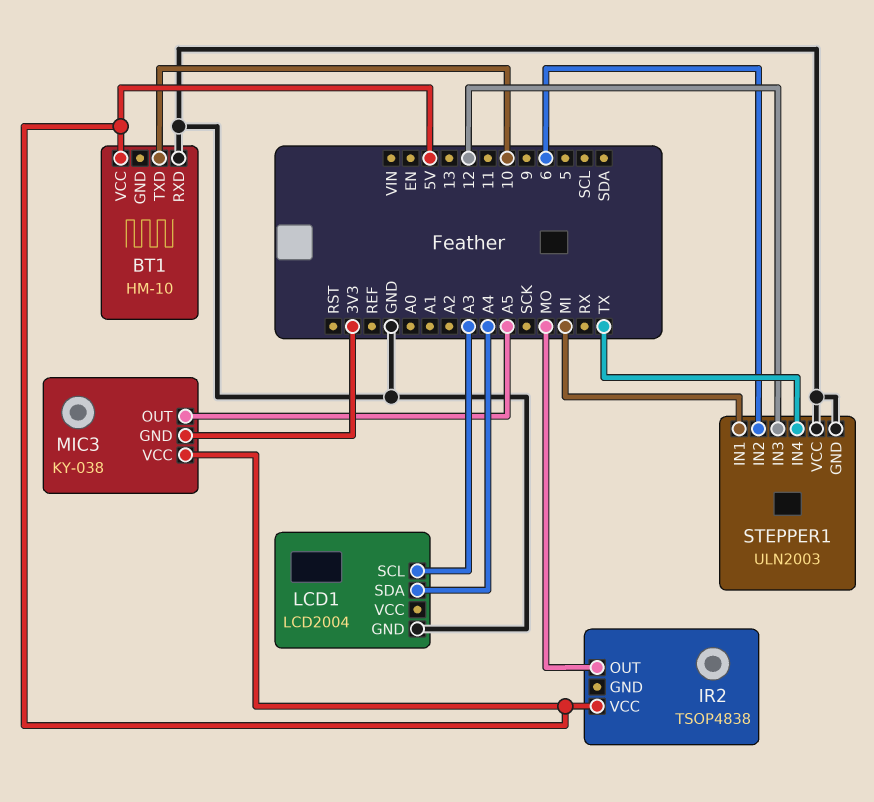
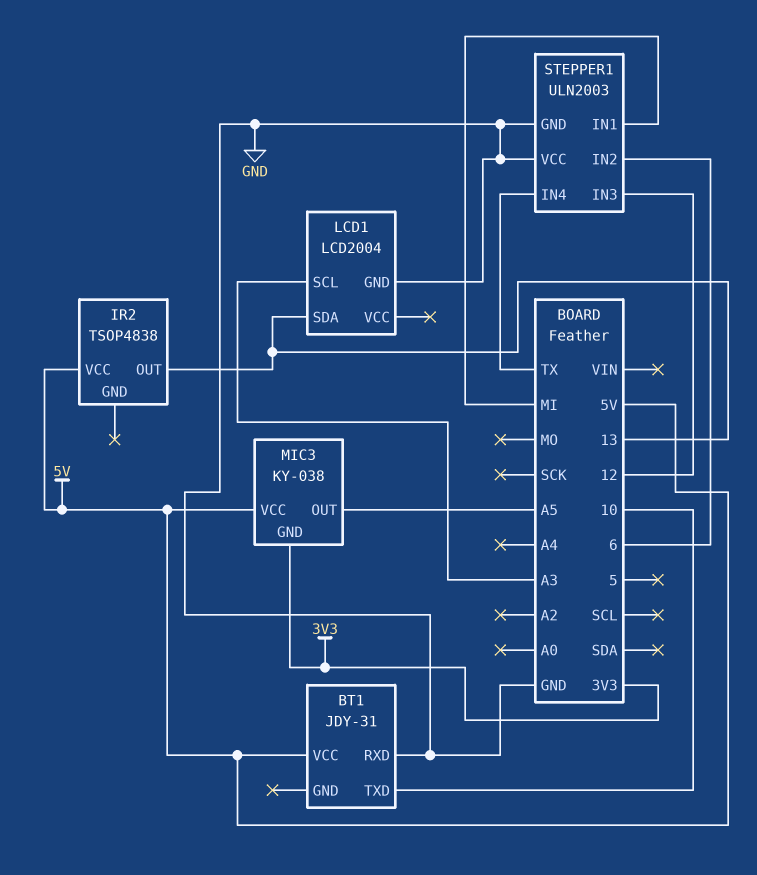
BT1: HM-10 -> JDY-31
IR2 pin OUT: MO -> 13
LCD1 pin SDA: A4 -> 13

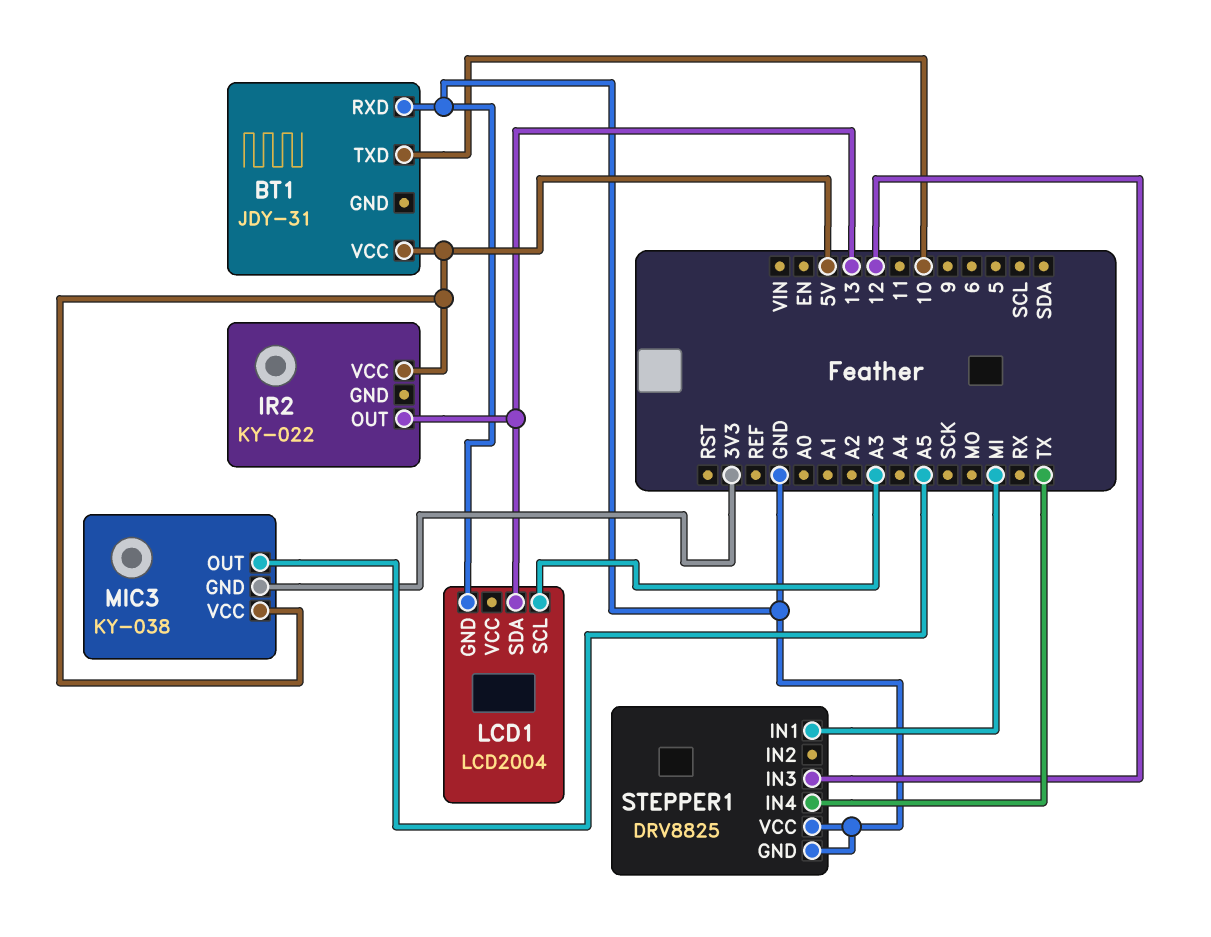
IR2: TSOP4838 -> KY-022
STEPPER1: ULN2003 -> DRV8825
STEPPER1 pin IN2: 6 -> none

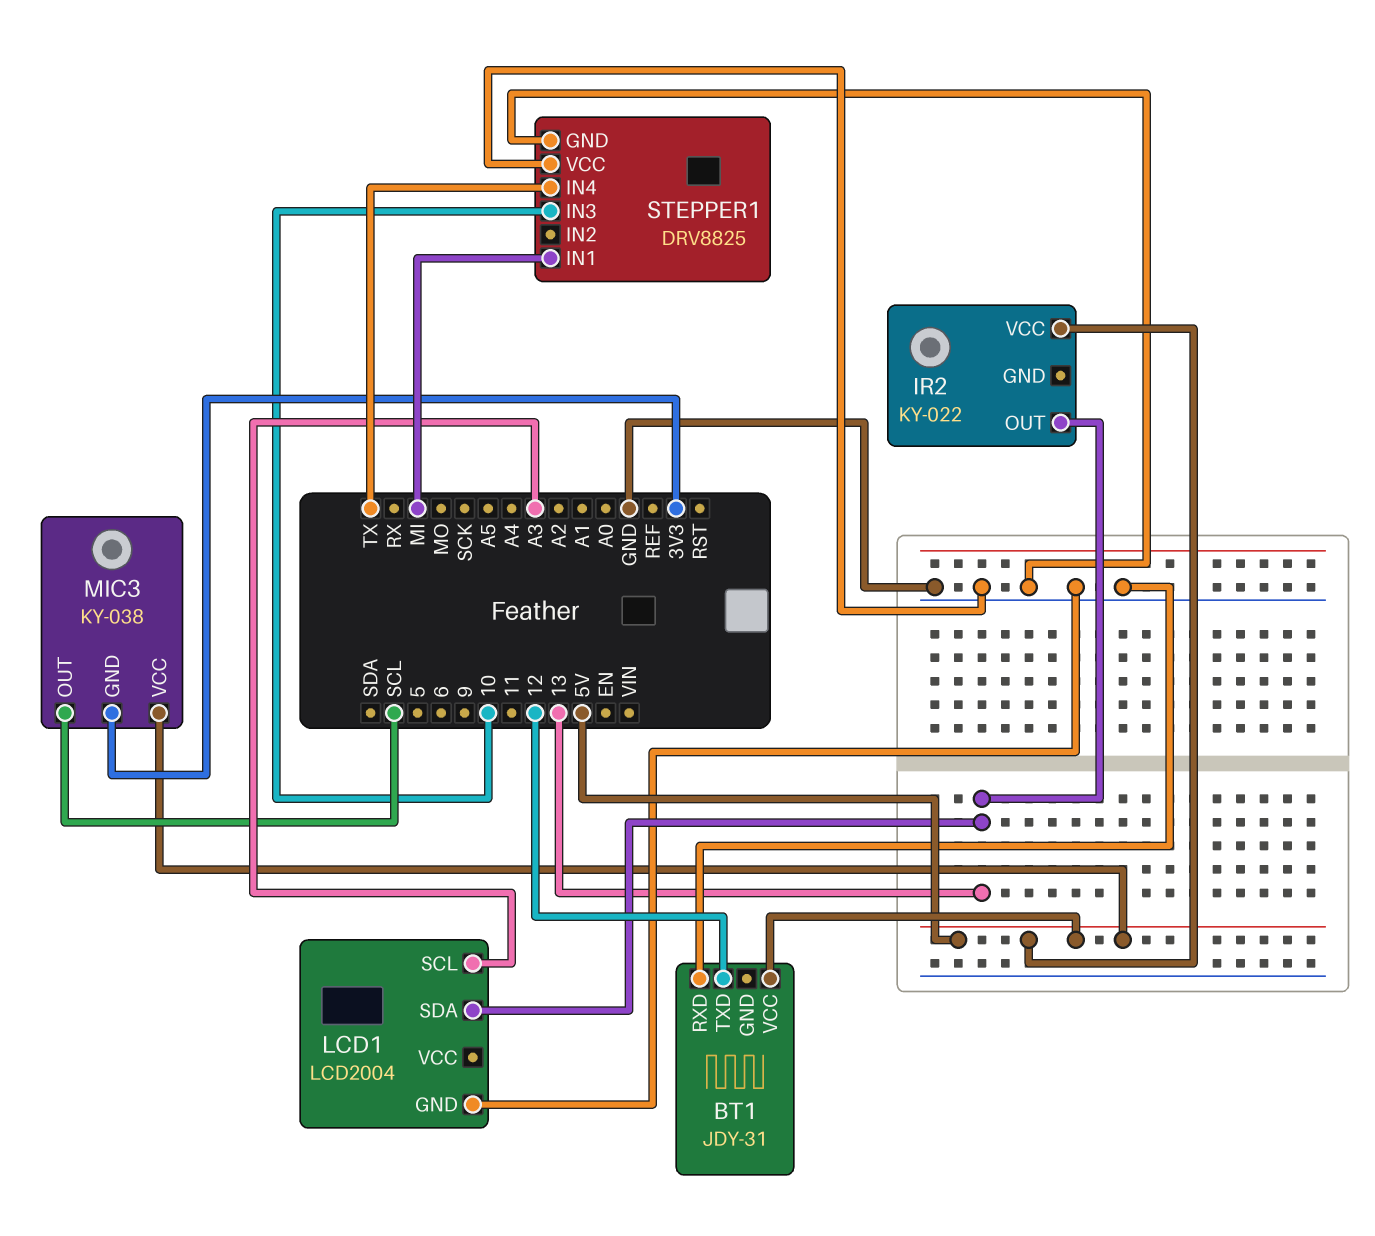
BT1 pin TXD: 10 -> 12
MIC3 pin OUT: A5 -> SCL
STEPPER1 pin IN3: 12 -> 10

